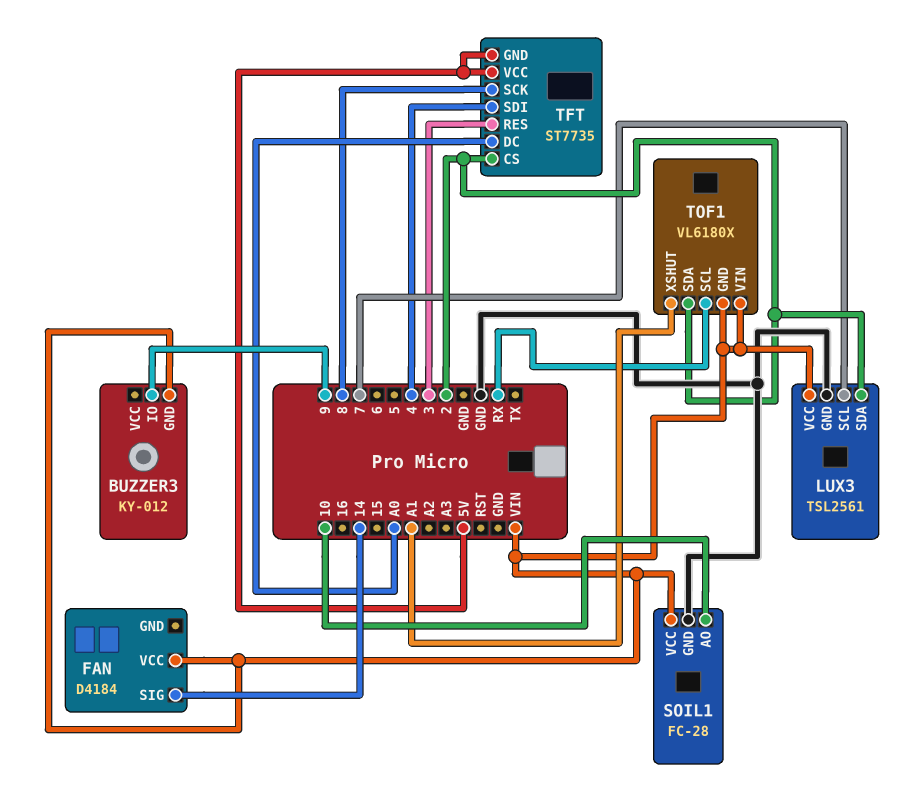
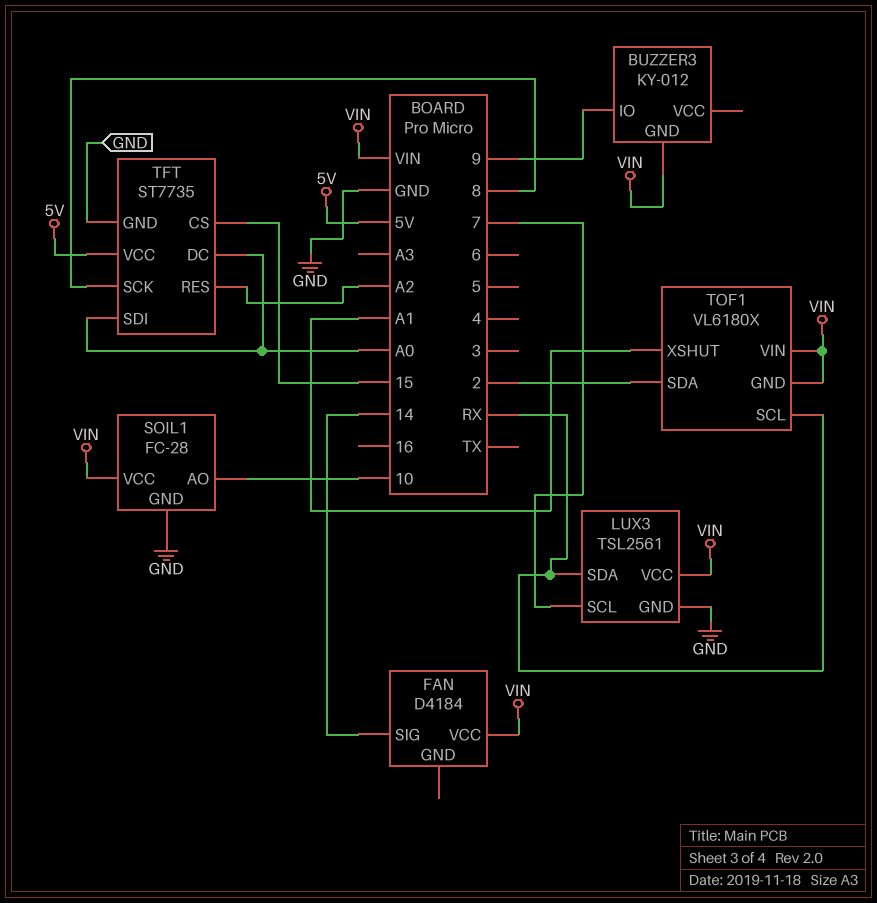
LUX3 pin SDA: 2 -> RX
TFT pin CS: 2 -> 15
TFT pin GND: 5V -> GND
TFT pin RES: 3 -> A2
TFT pin SDI: 4 -> A0

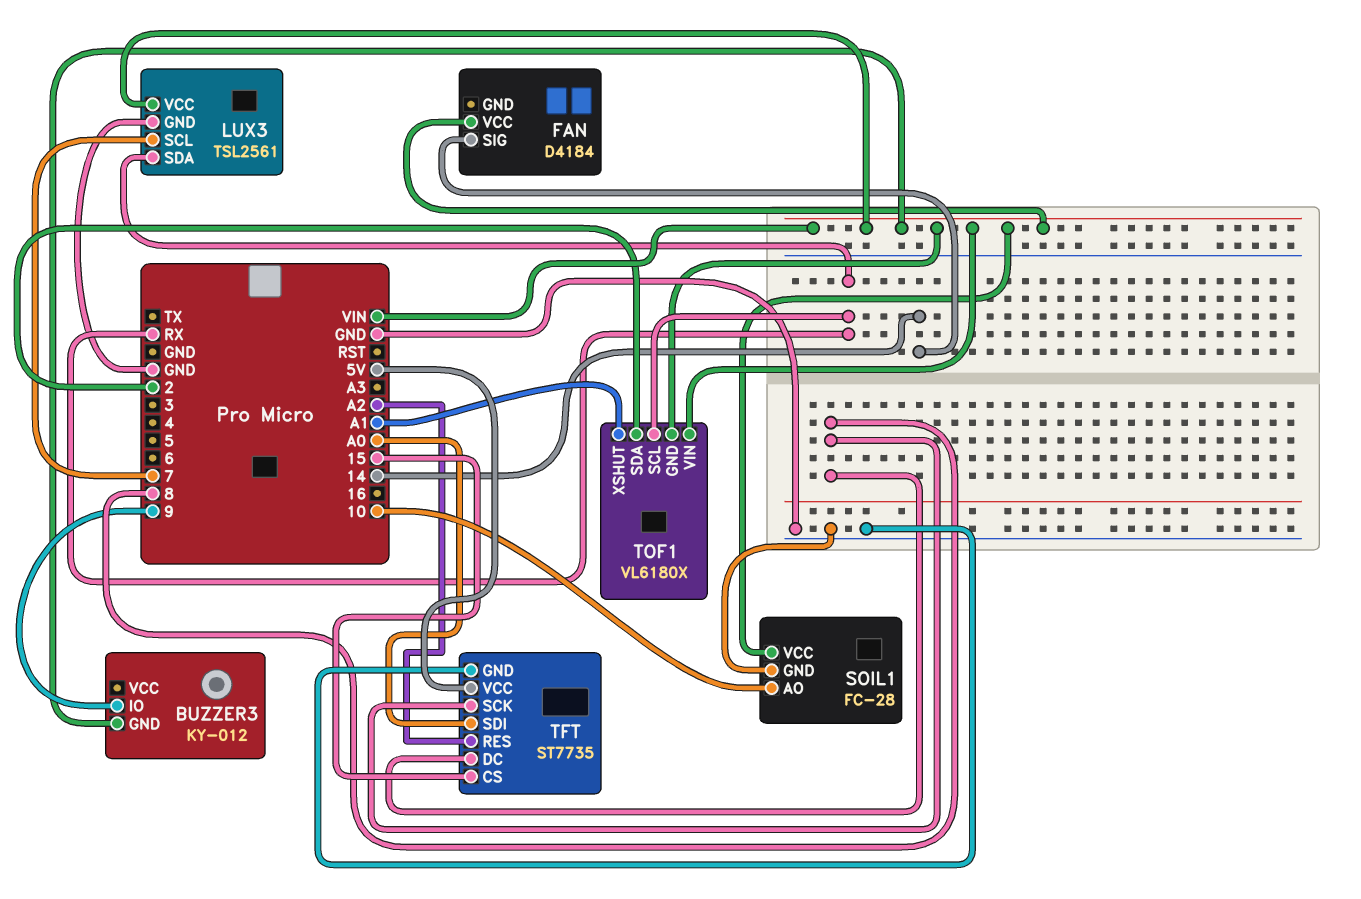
TFT pin DC: A0 -> 8

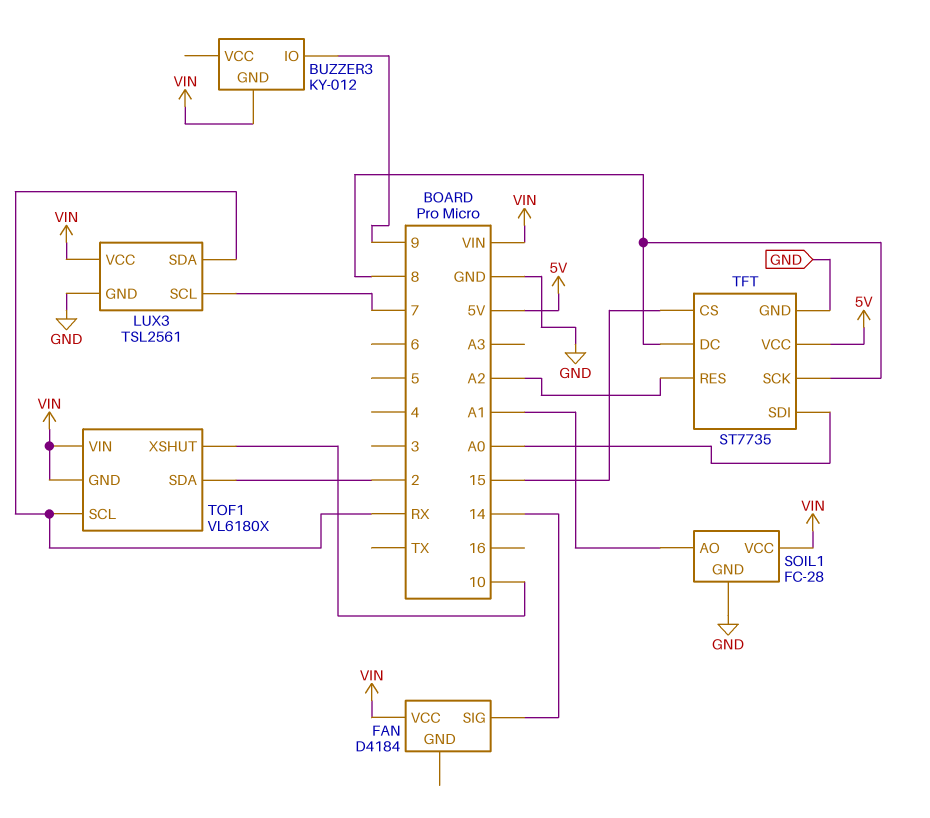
SOIL1 pin AO: 10 -> A1
TOF1 pin XSHUT: A1 -> 10

